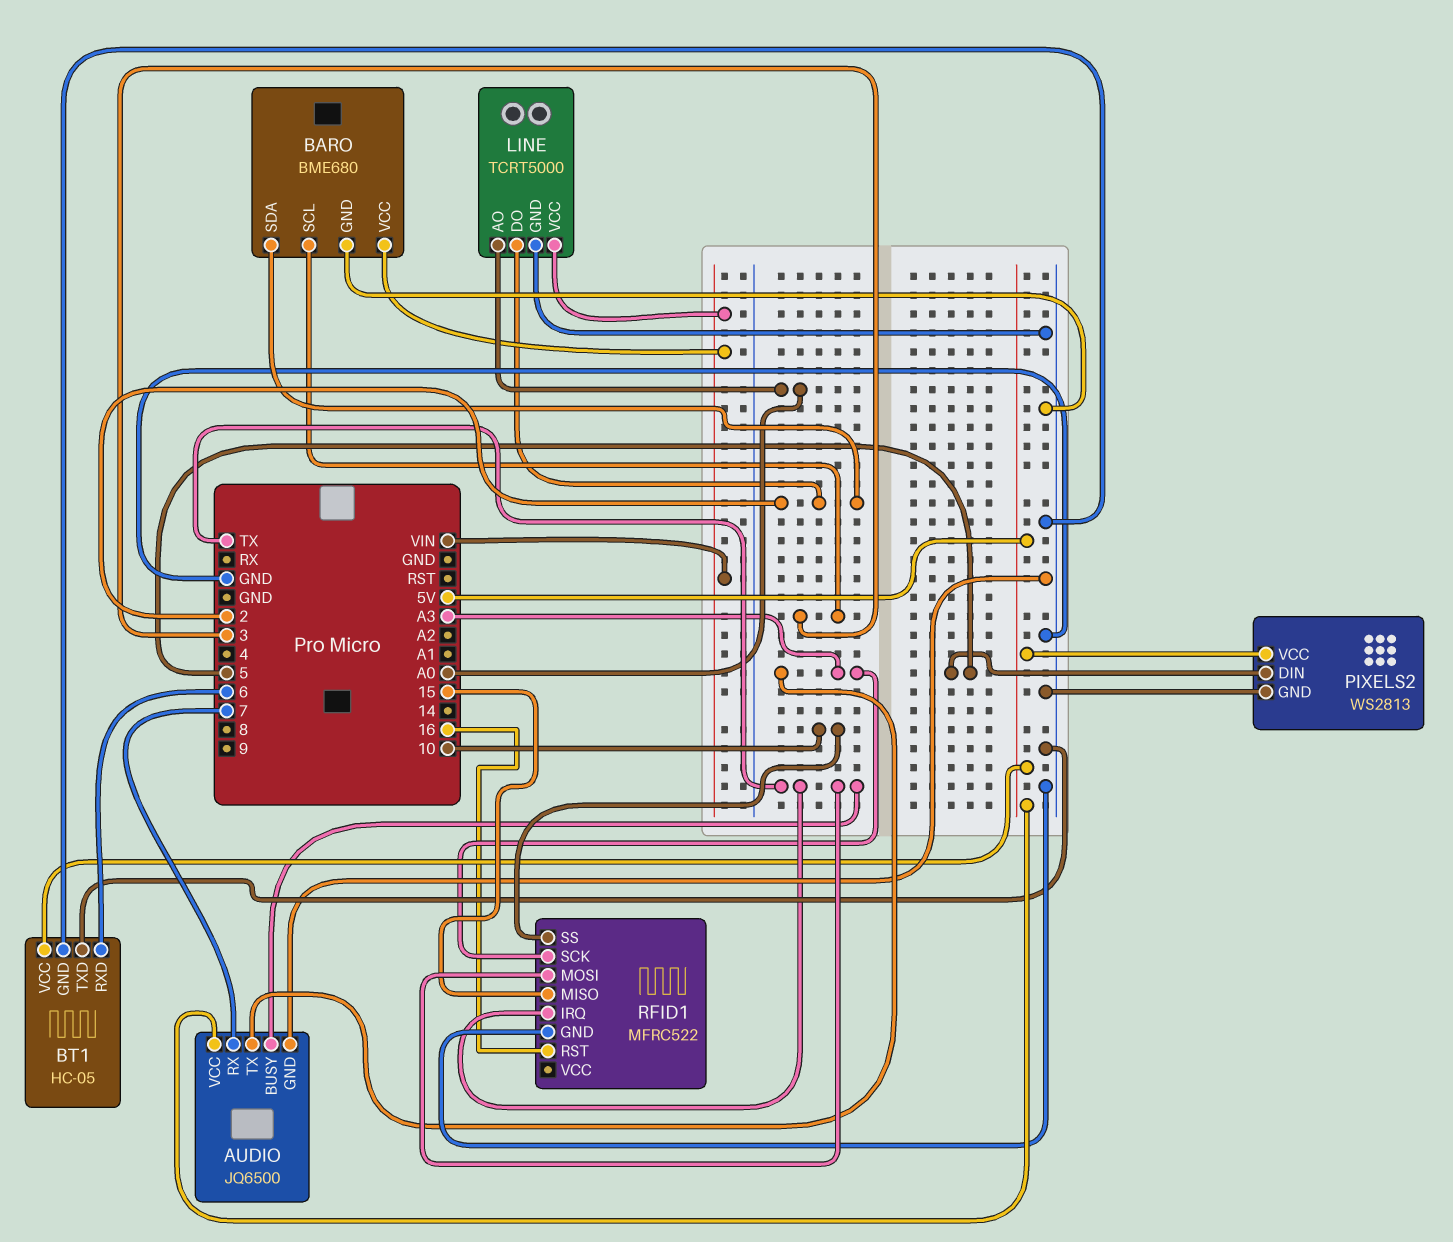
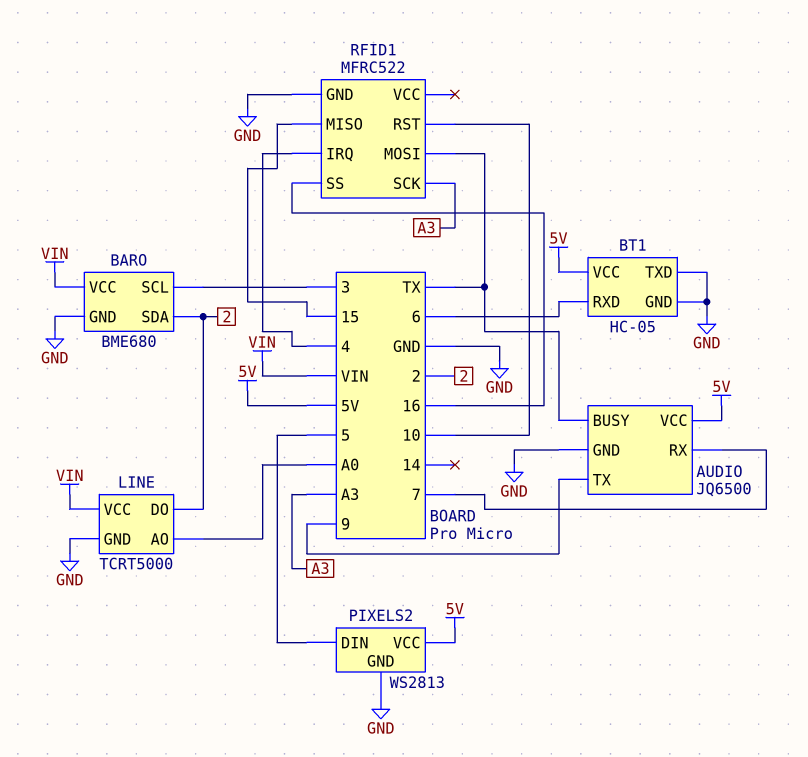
AUDIO pin TX: A3 -> 9
RFID1 pin IRQ: TX -> 4
RFID1 pin RST: 16 -> 10
RFID1 pin SS: 10 -> 16

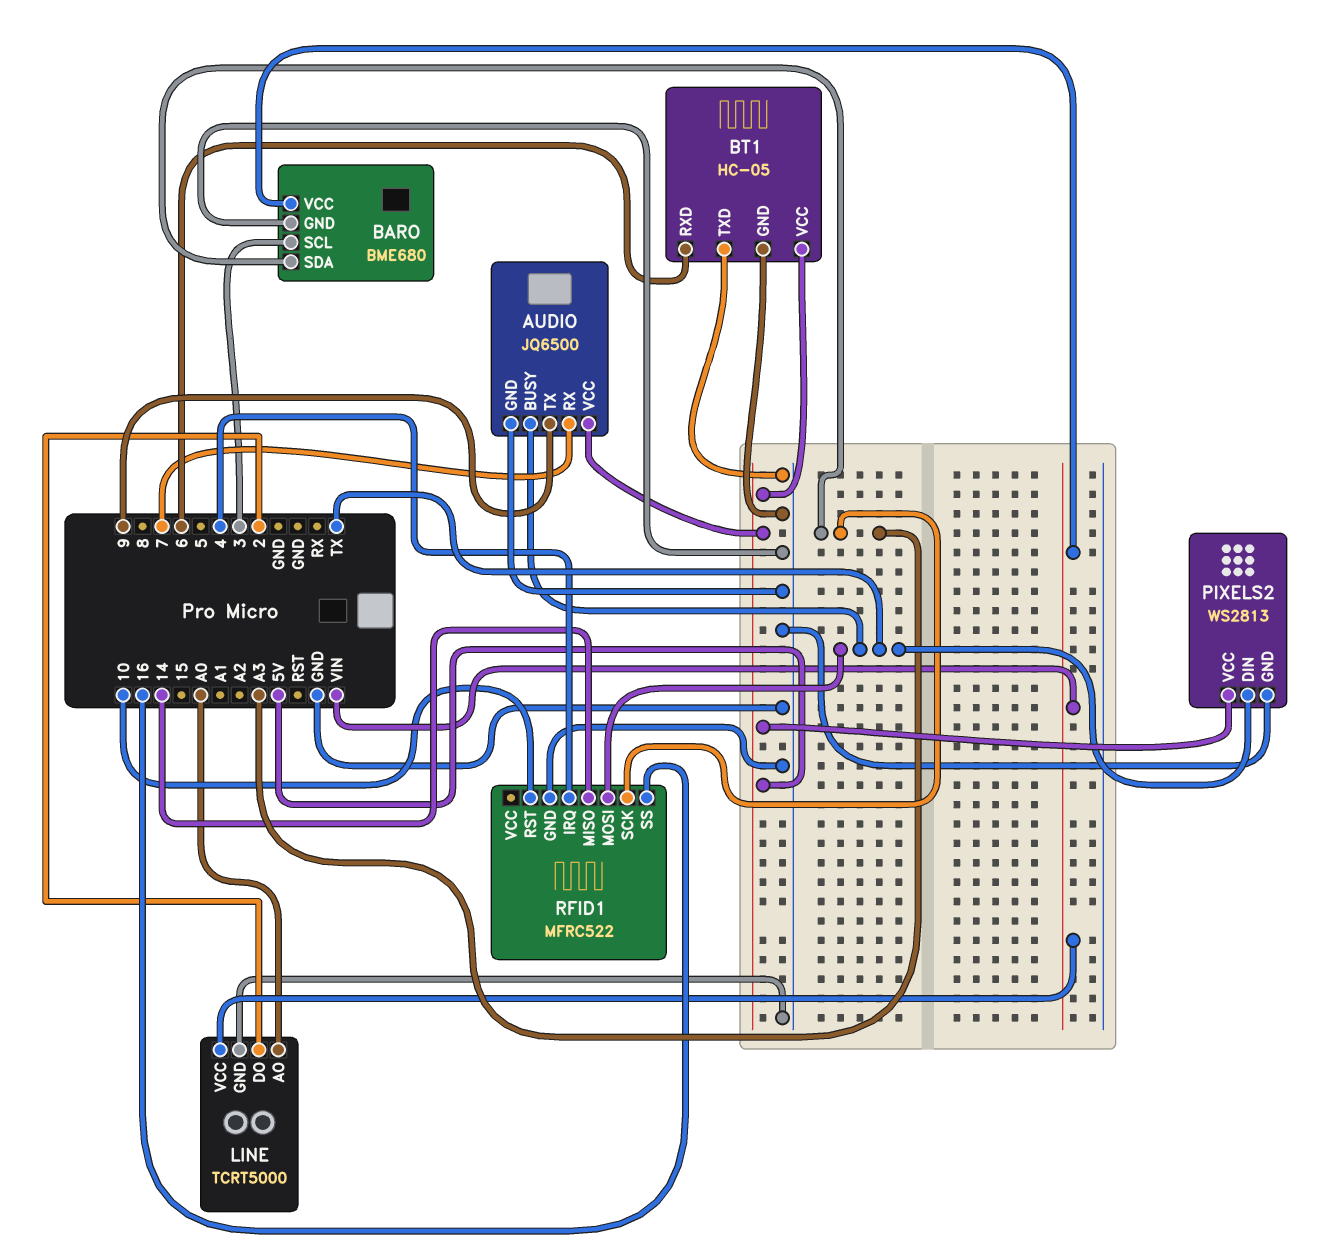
BARO pin SDA: 2 -> A3
PIXELS2 pin DIN: 5 -> TX
RFID1 pin MISO: 15 -> 14

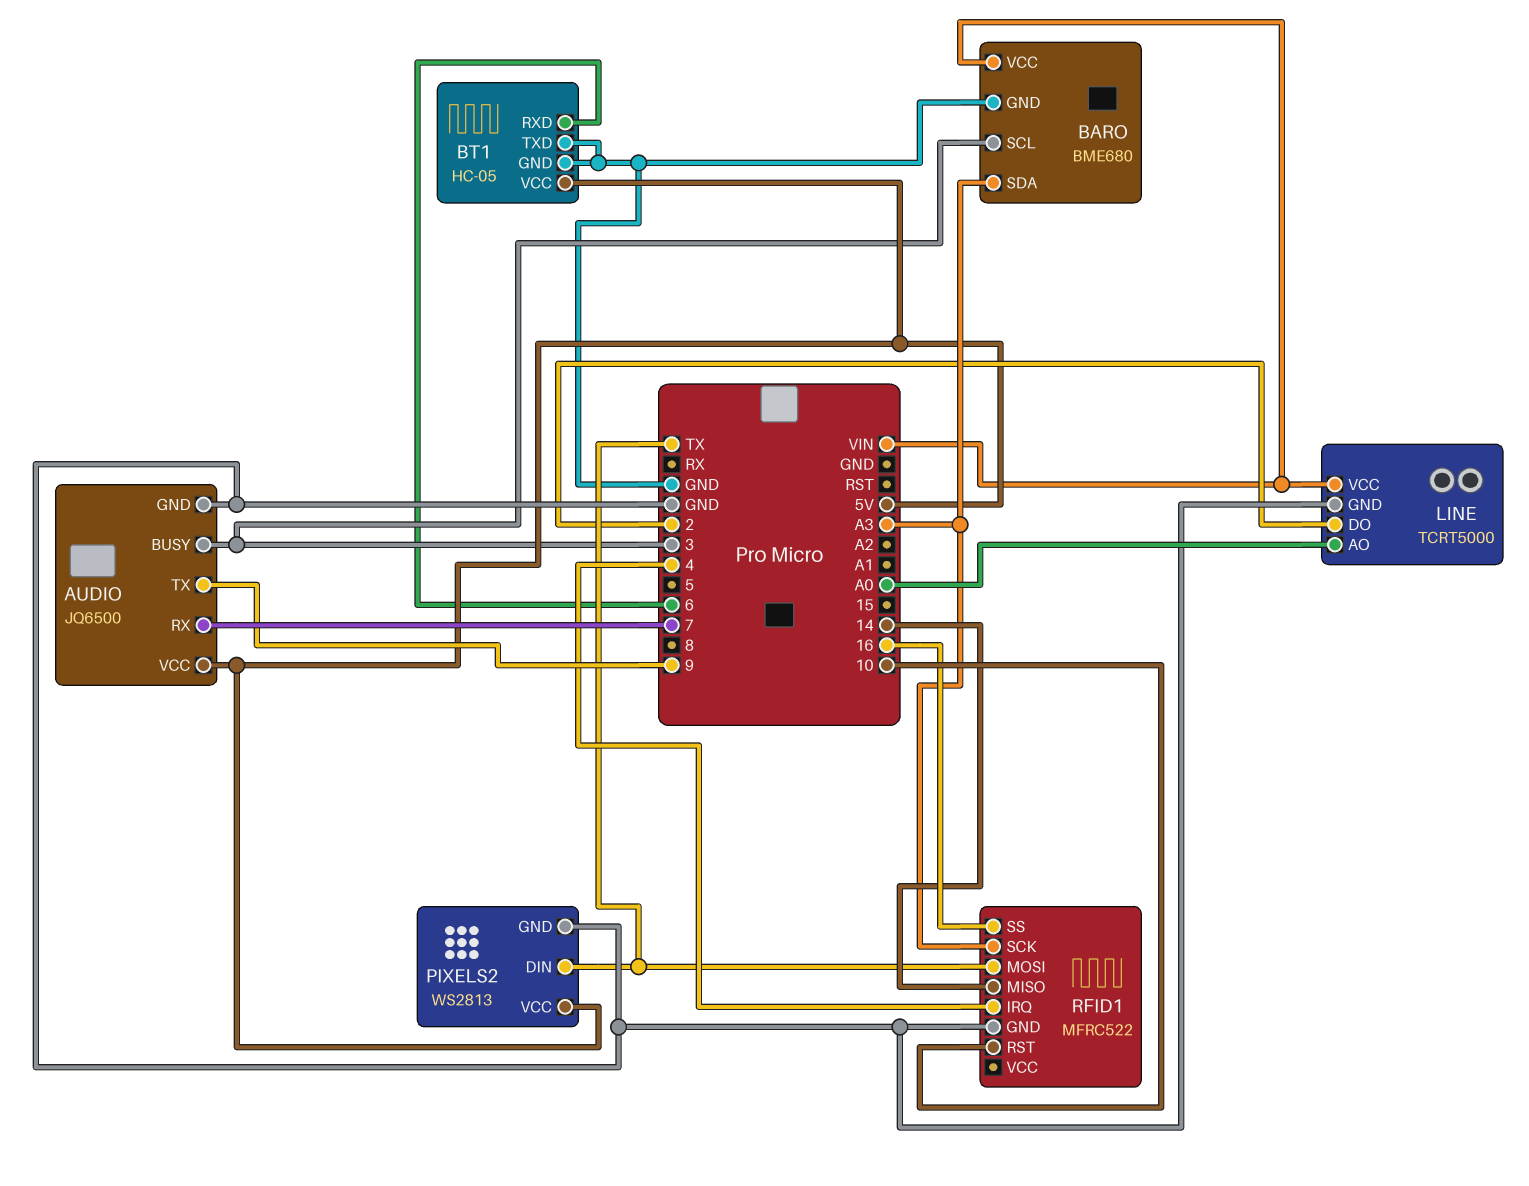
AUDIO pin BUSY: TX -> 3

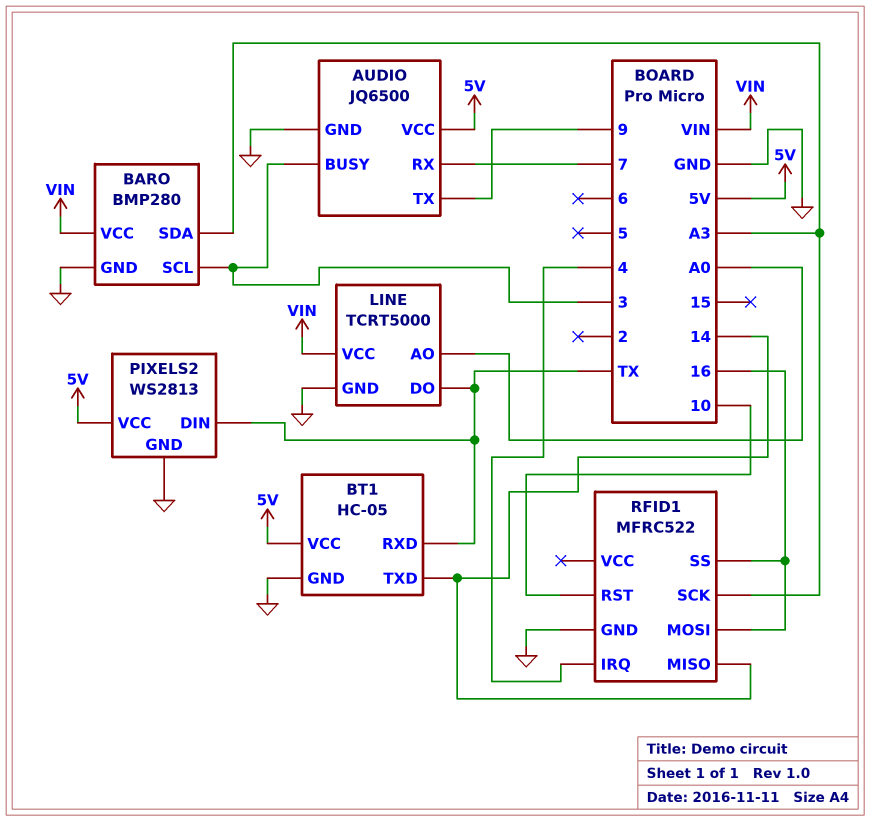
BARO: BME680 -> BMP280
BT1 pin RXD: 6 -> TX
BT1 pin TXD: GND -> 14
LINE pin DO: 2 -> TX
RFID1 pin MOSI: TX -> 16

